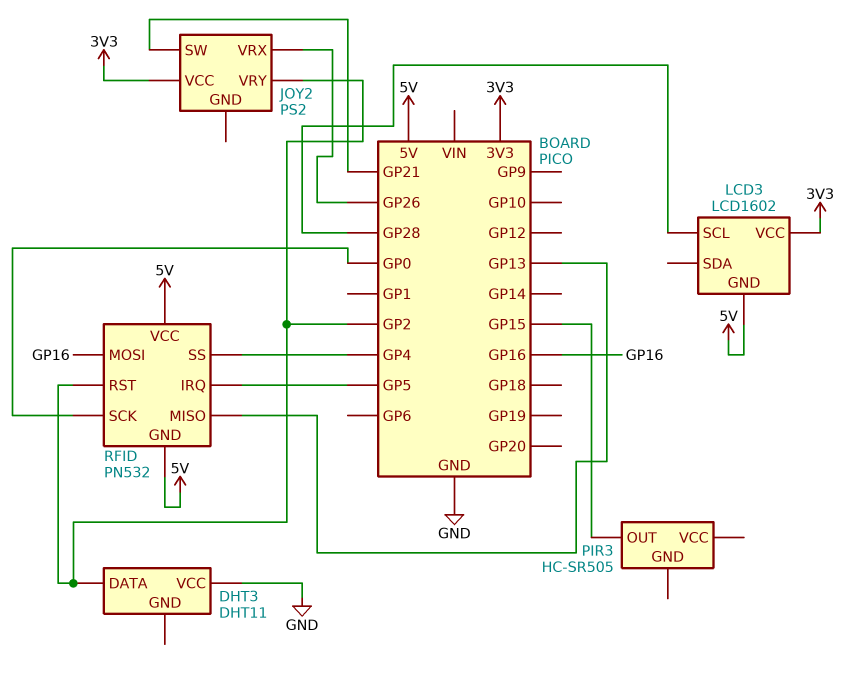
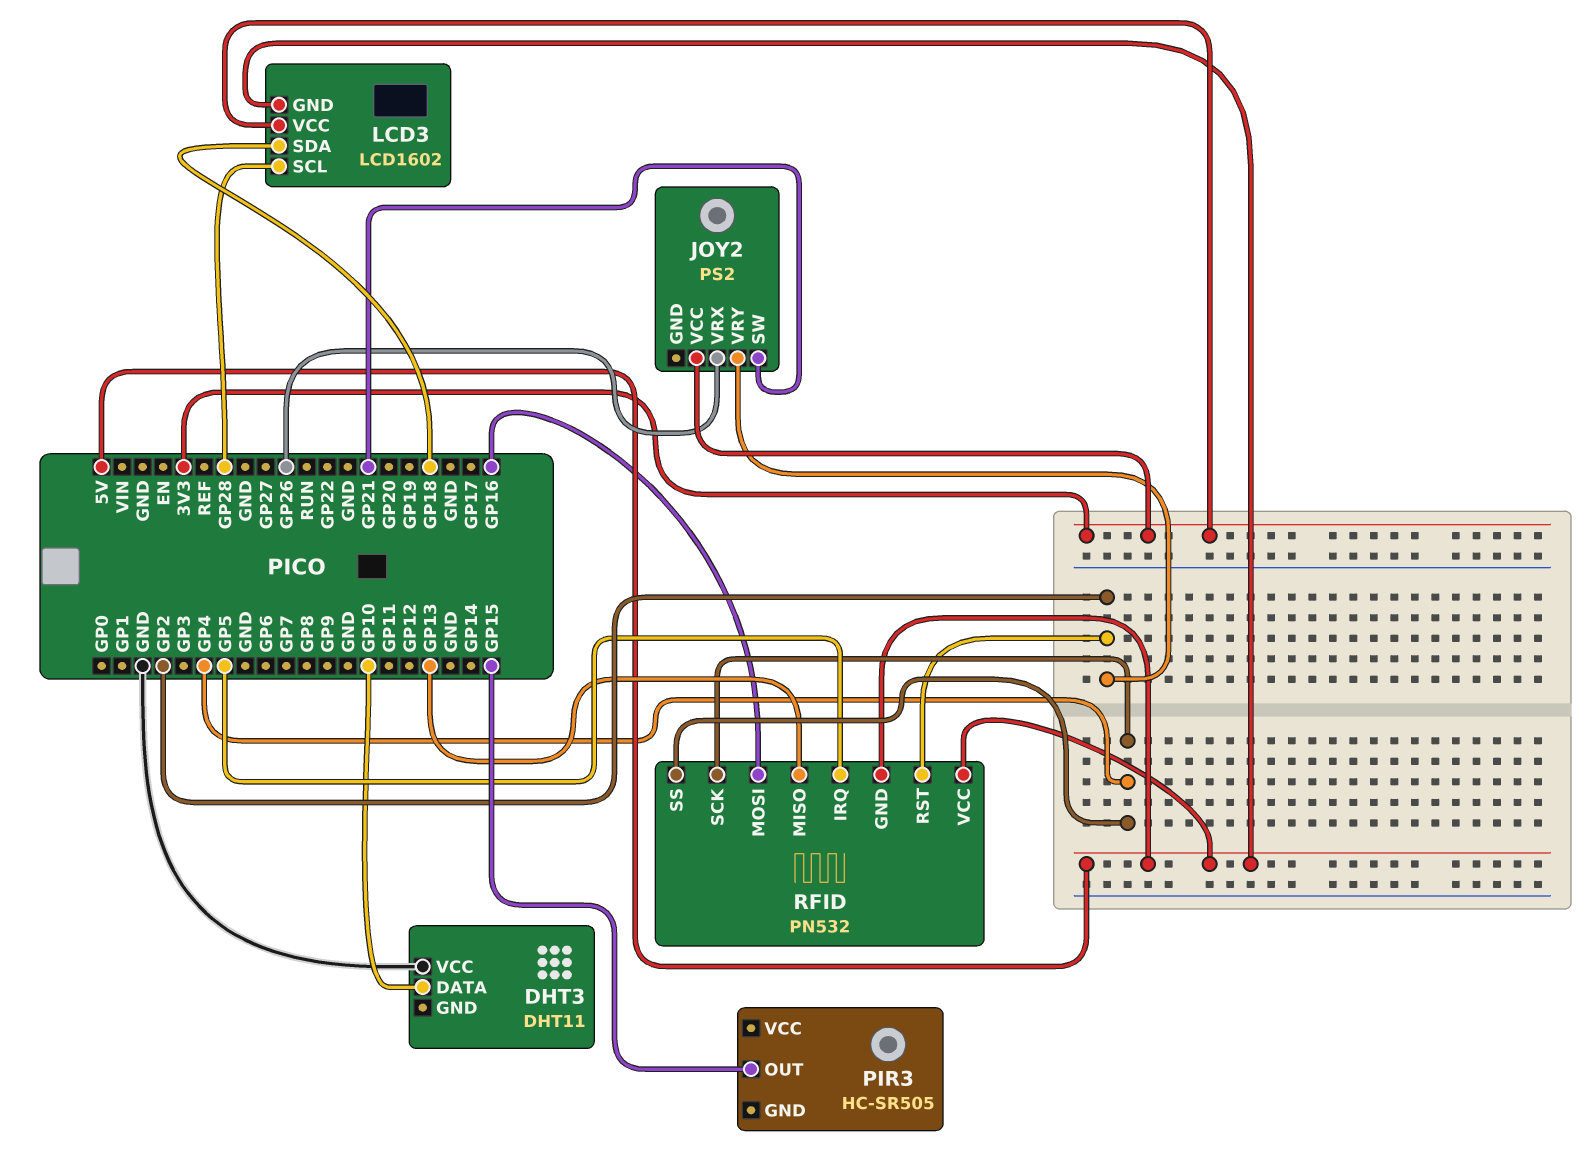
DHT3 pin DATA: GP2 -> GP10
LCD3 pin SDA: none -> GP18
RFID pin SCK: GP0 -> GP4

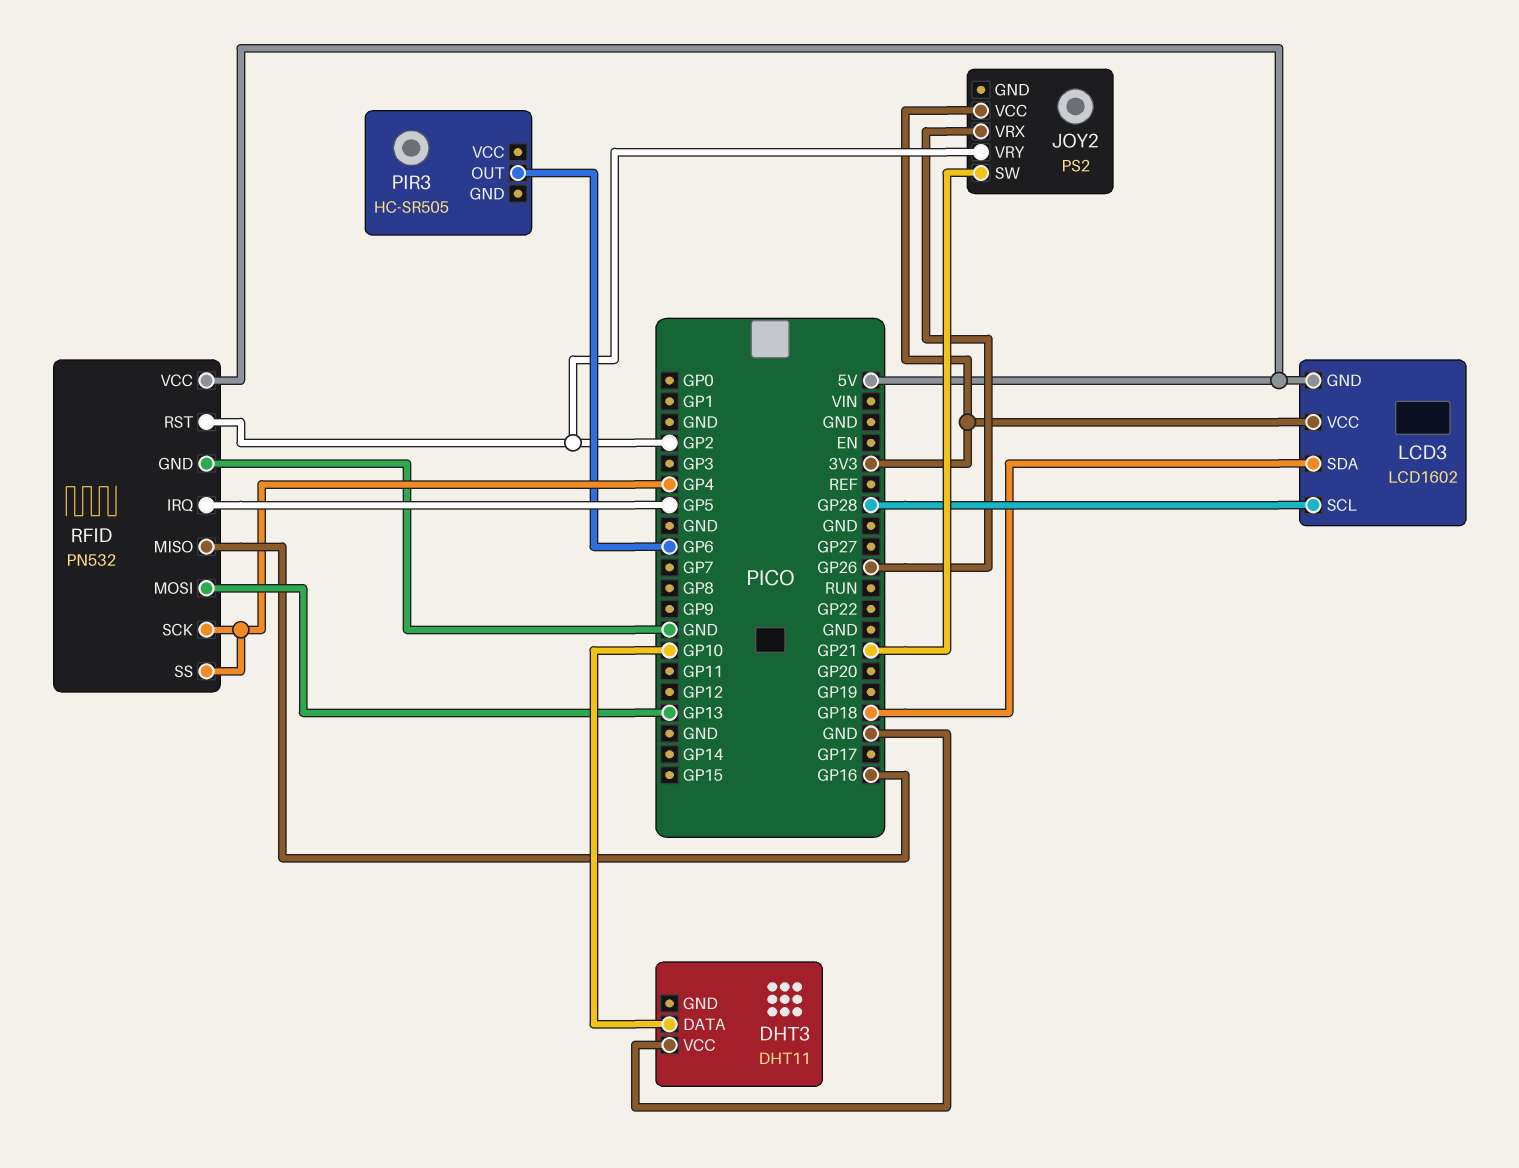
PIR3 pin OUT: GP15 -> GP6
RFID pin GND: 5V -> GND
RFID pin MISO: GP13 -> GP16
RFID pin MOSI: GP16 -> GP13

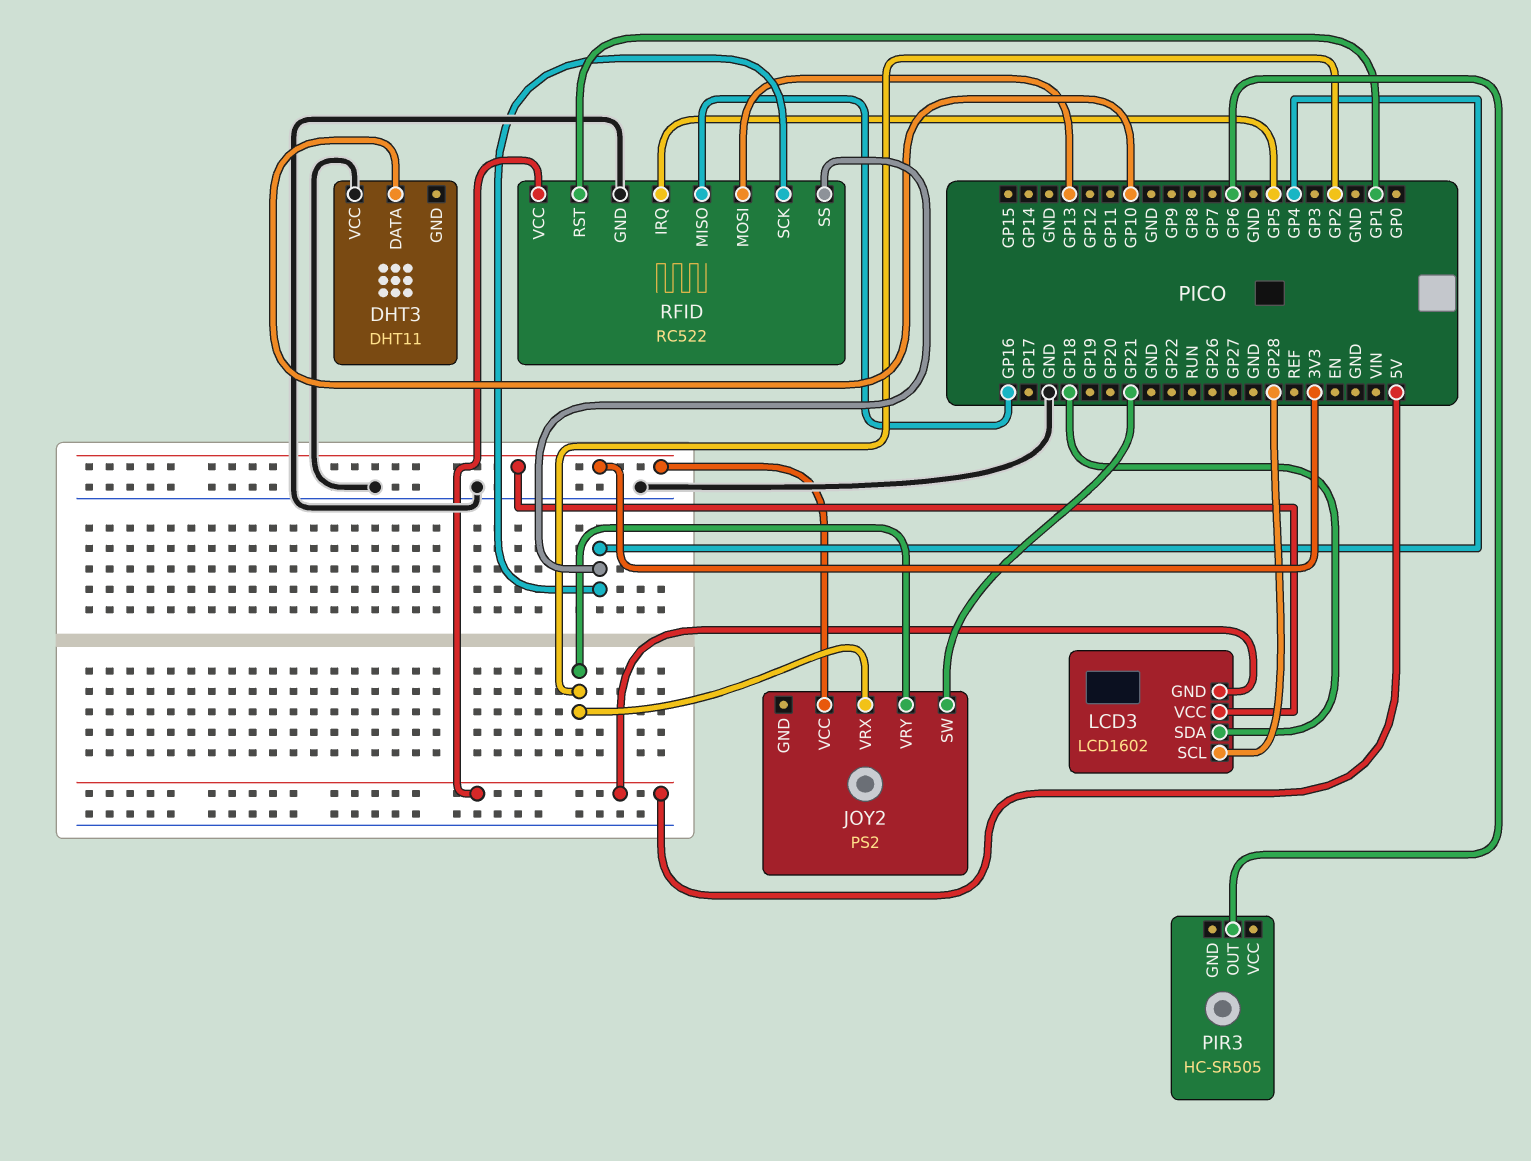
JOY2 pin VRX: GP26 -> GP2
RFID: PN532 -> RC522
RFID pin RST: GP2 -> GP1

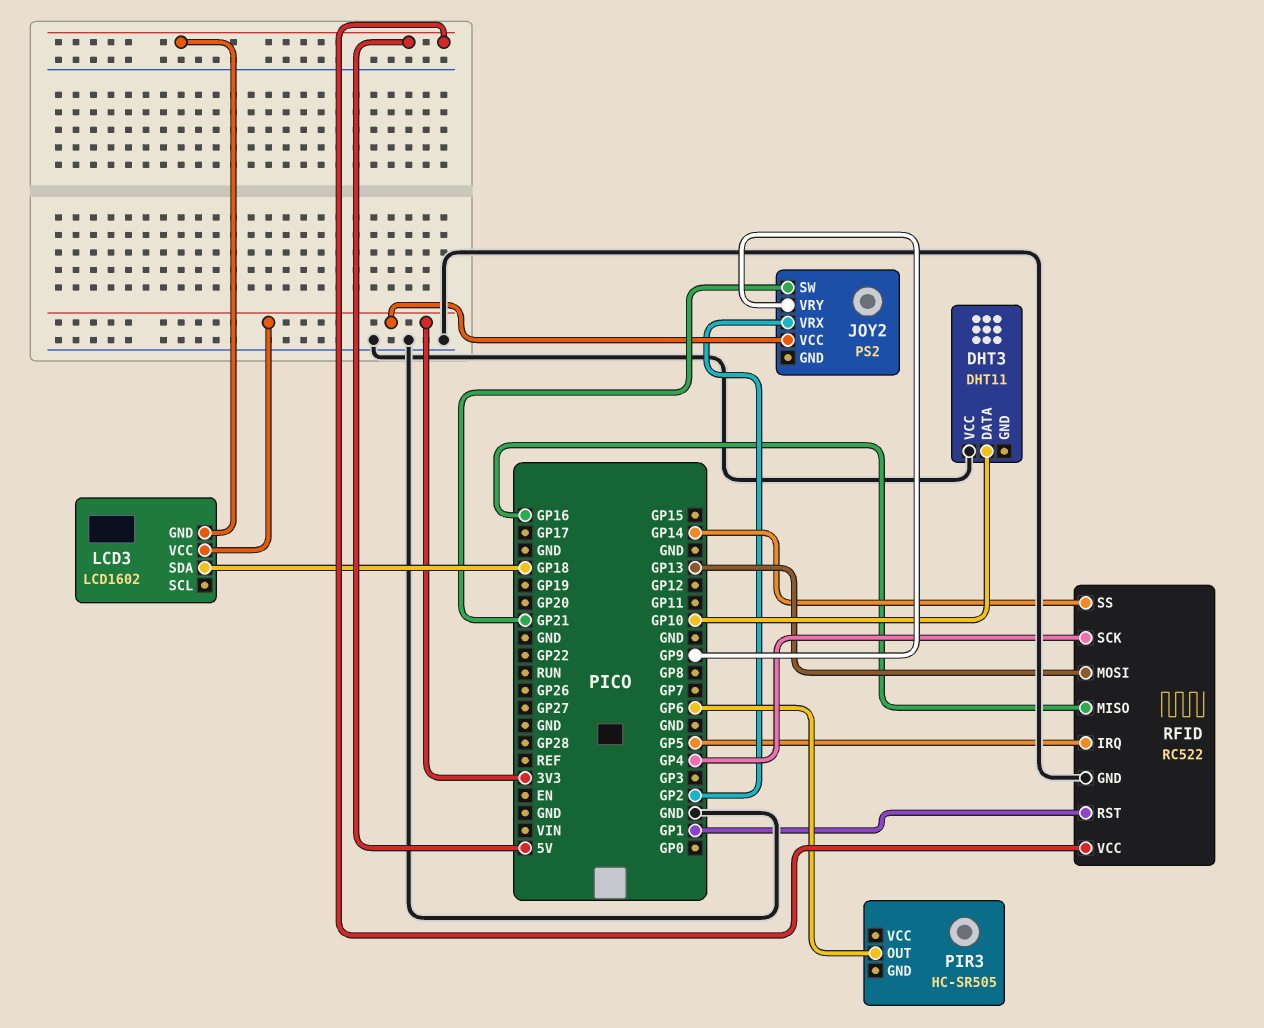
JOY2 pin VRY: GP2 -> GP9
LCD3 pin SCL: GP28 -> none
RFID pin SS: GP4 -> GP14

